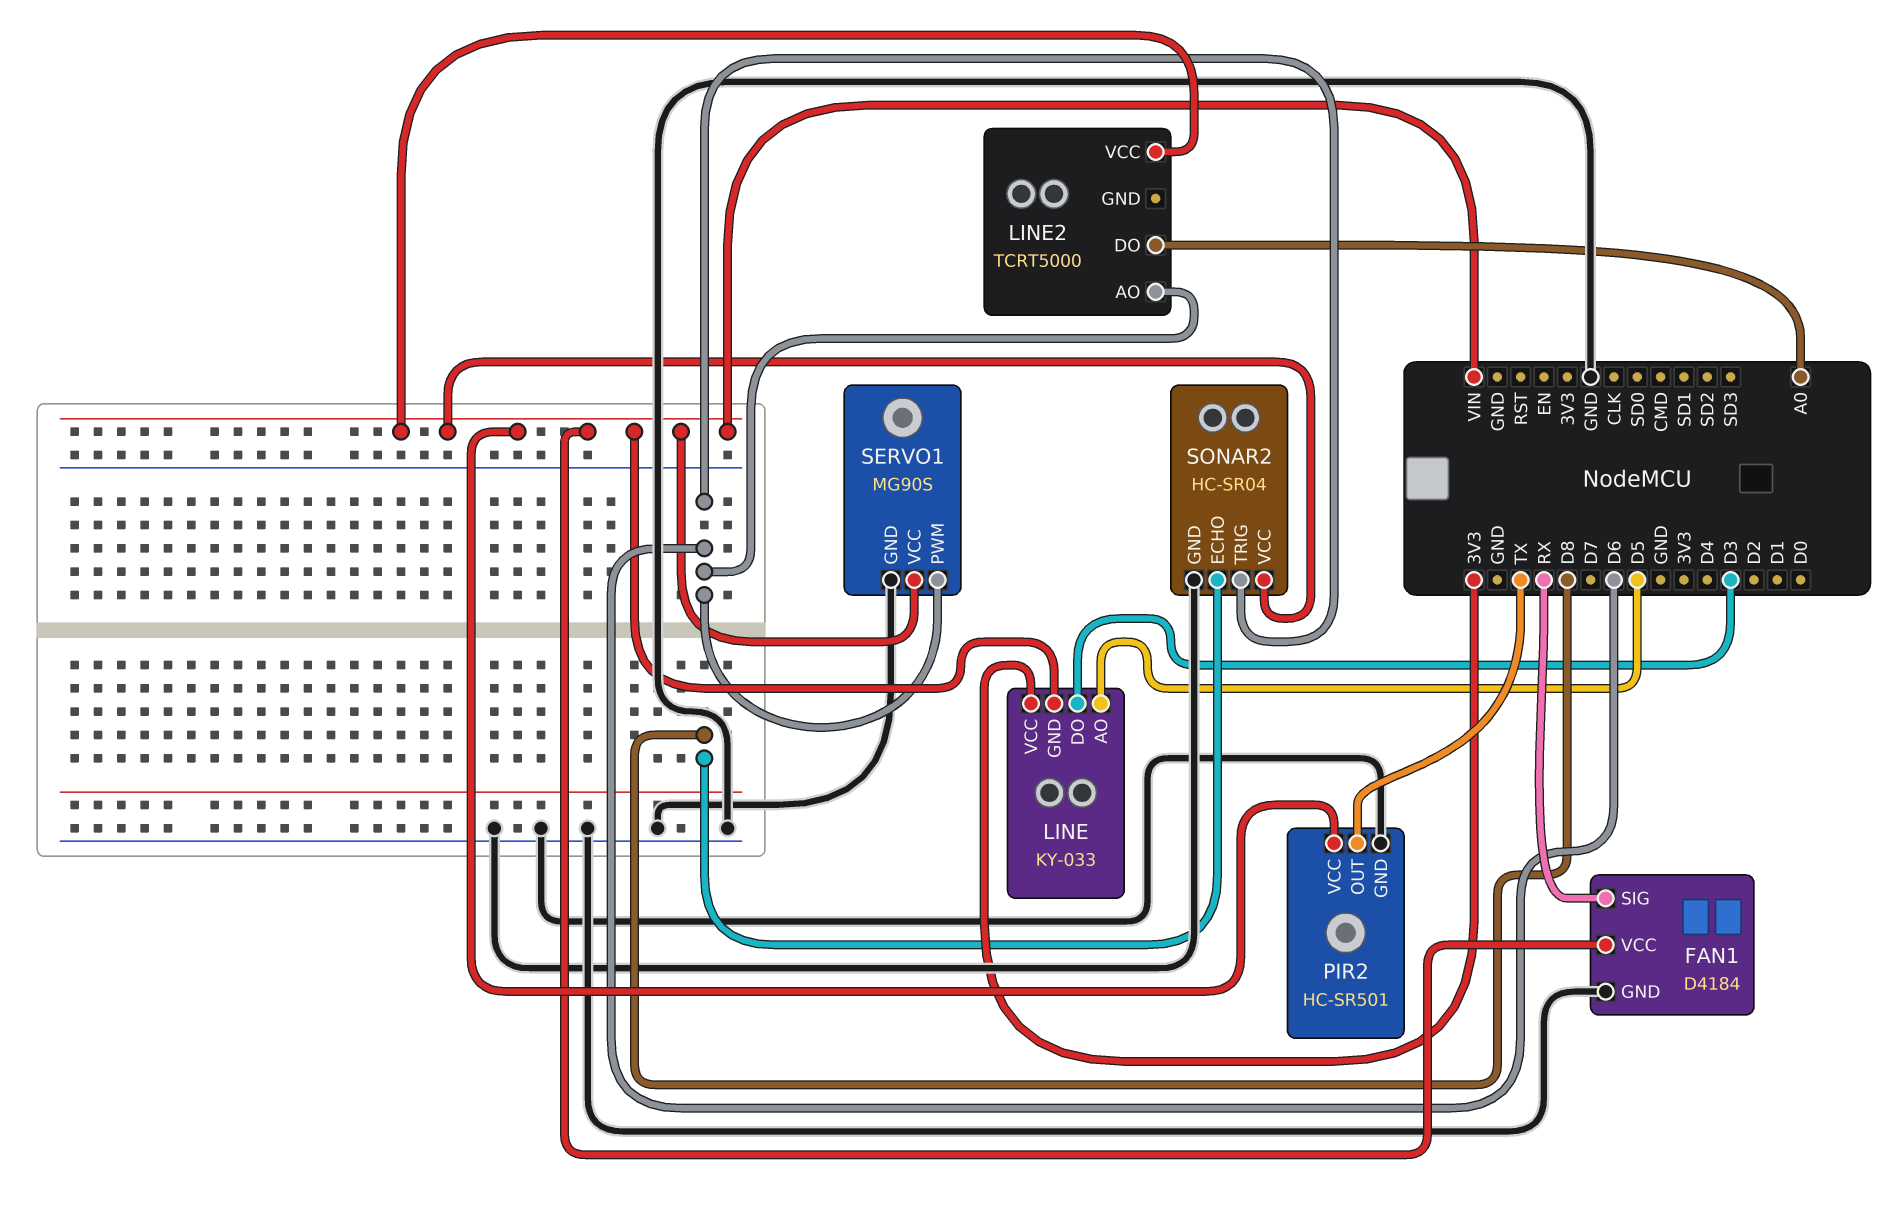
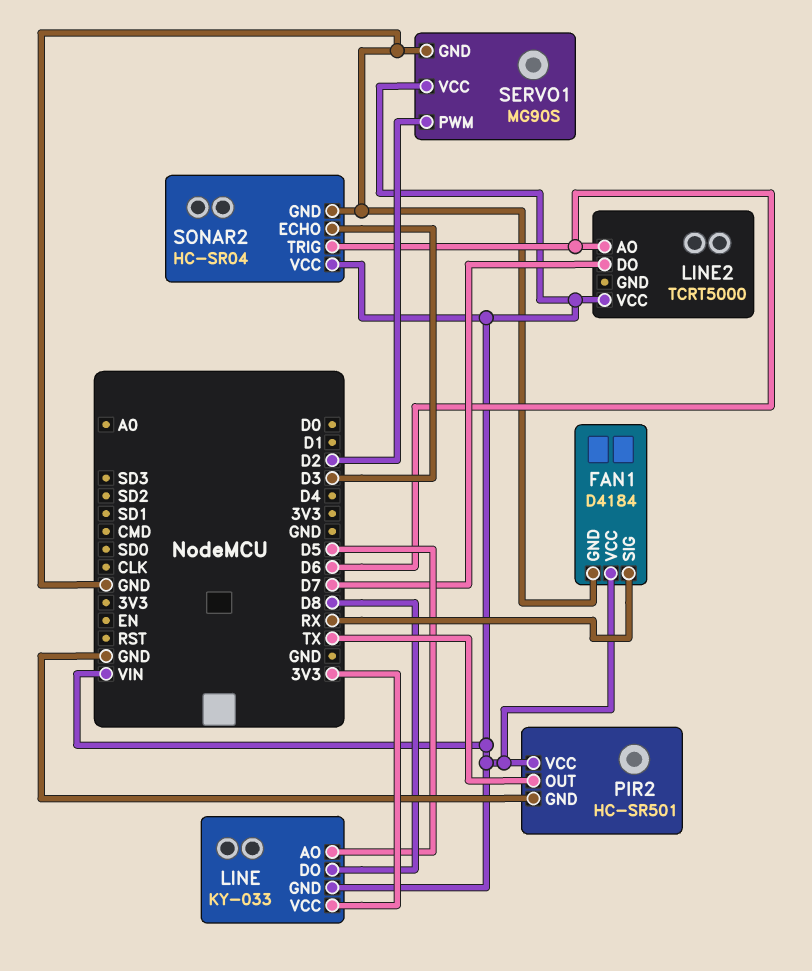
LINE pin DO: D3 -> D8
LINE2 pin DO: A0 -> D7
SERVO1 pin PWM: D6 -> D2
SONAR2 pin ECHO: D8 -> D3

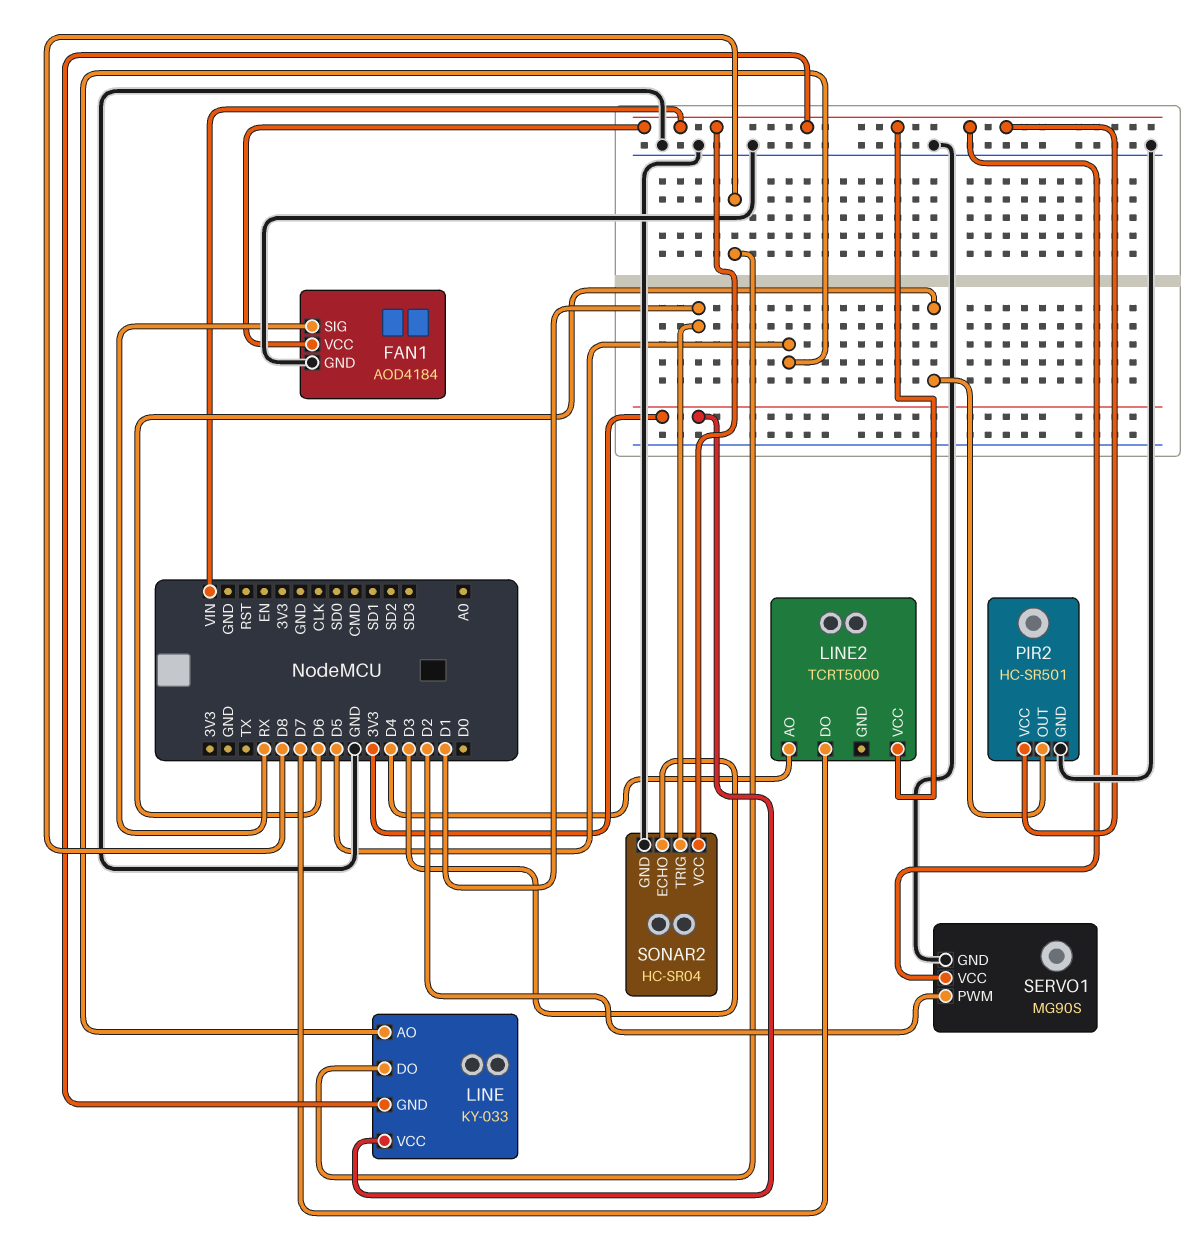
FAN1: D4184 -> AOD4184
LINE2 pin AO: D6 -> D4
PIR2 pin OUT: TX -> D6
SONAR2 pin TRIG: D6 -> D1

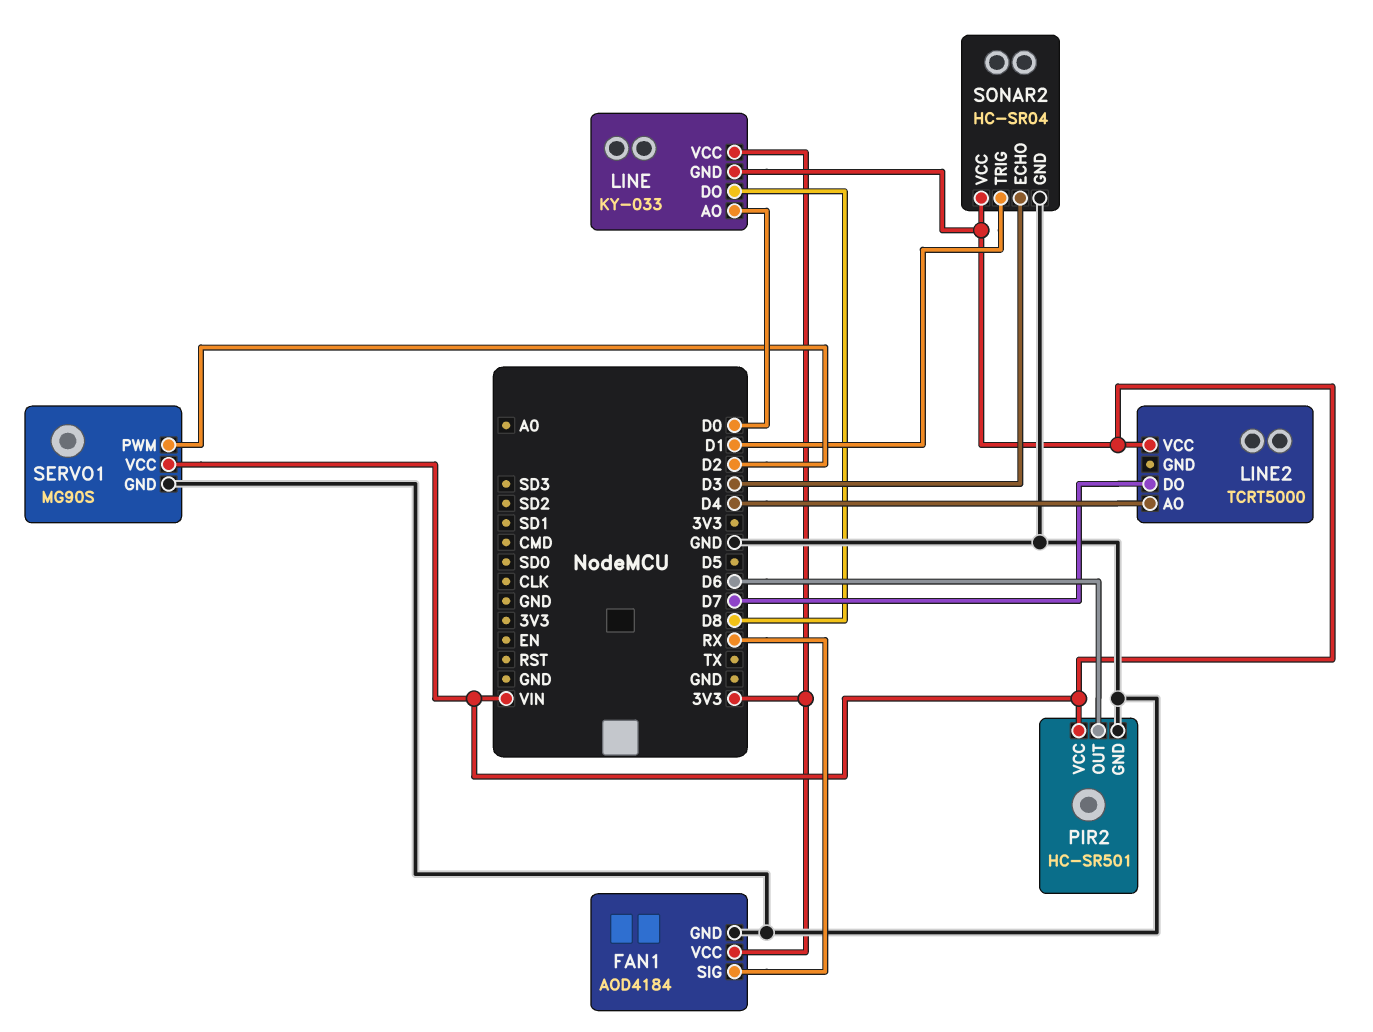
FAN1 pin VCC: VIN -> 3V3
LINE pin AO: D5 -> D0

